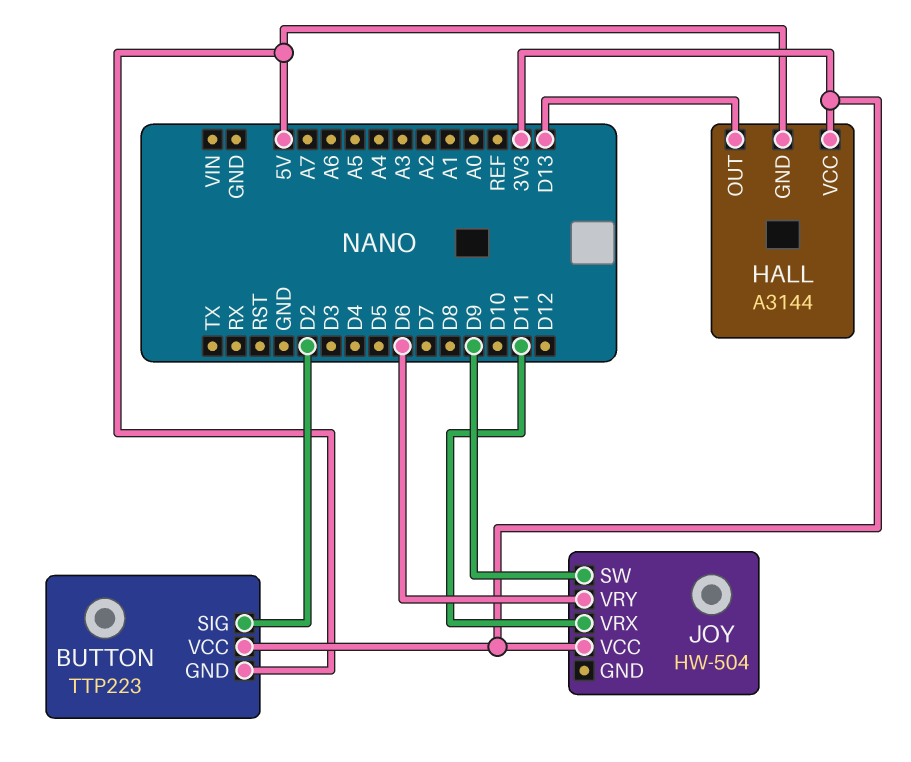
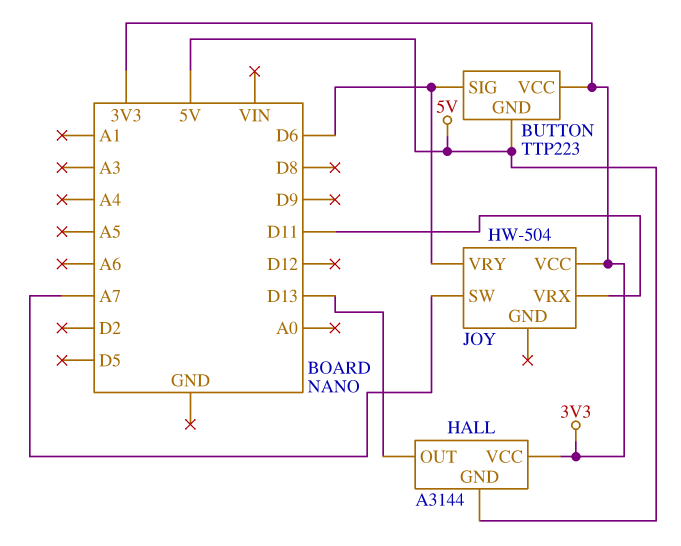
BUTTON pin SIG: D2 -> D6
JOY pin SW: D9 -> A7

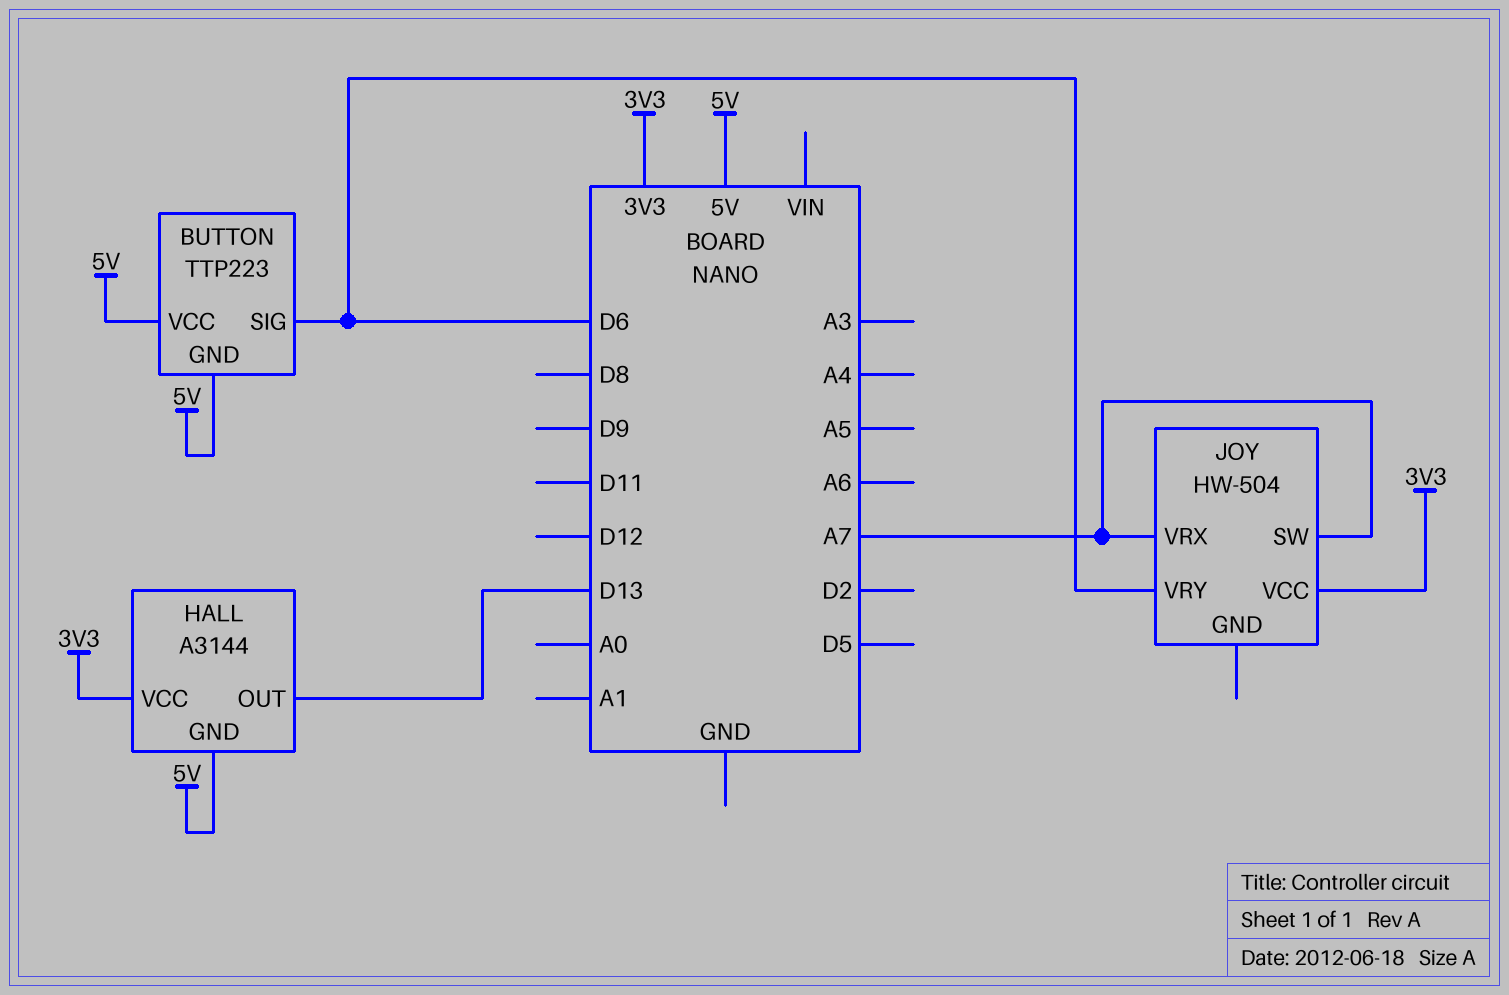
BUTTON pin VCC: 3V3 -> 5V
JOY pin VRX: D11 -> A7

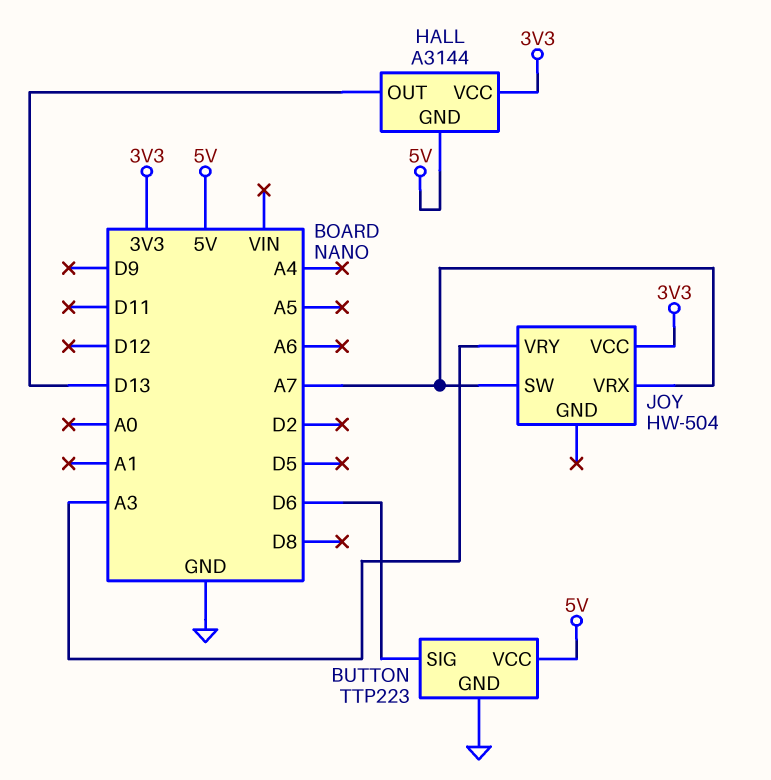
BUTTON pin GND: 5V -> GND
JOY pin VRY: D6 -> A3

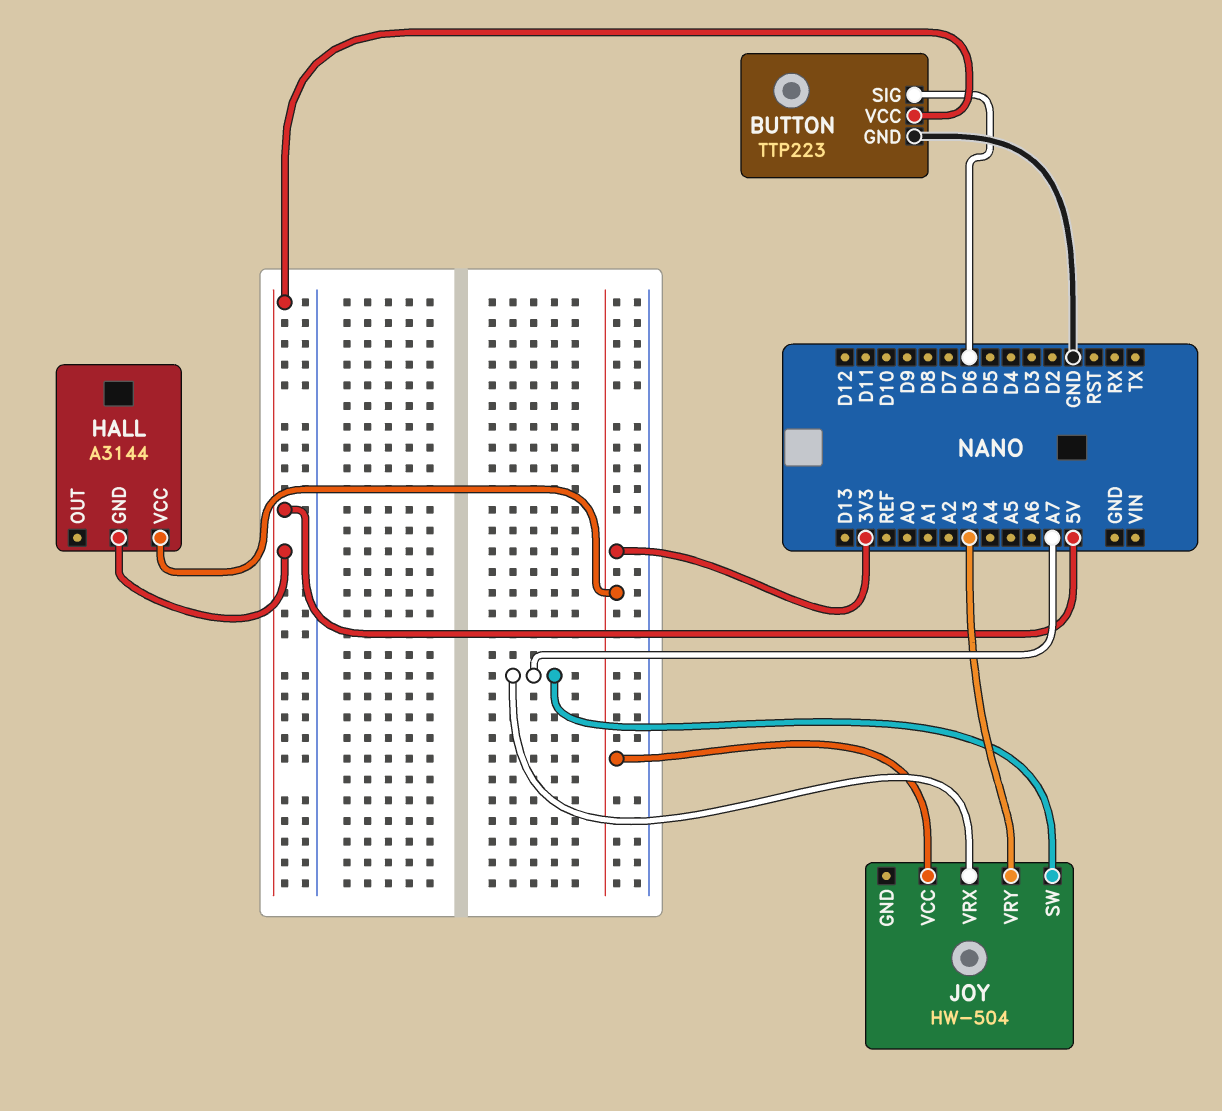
HALL pin OUT: D13 -> none

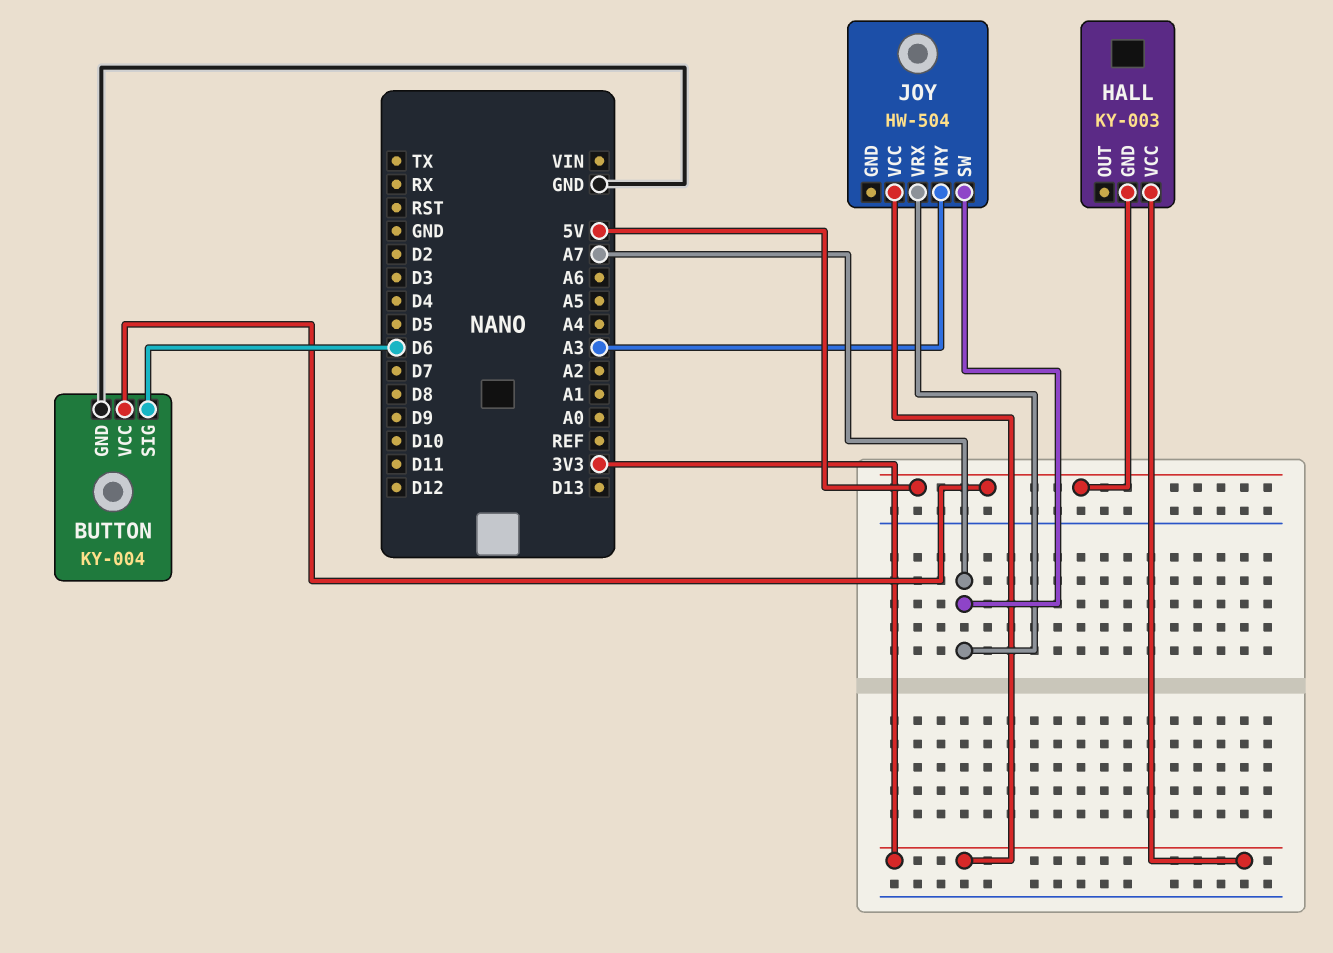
BUTTON: TTP223 -> KY-004
HALL: A3144 -> KY-003

